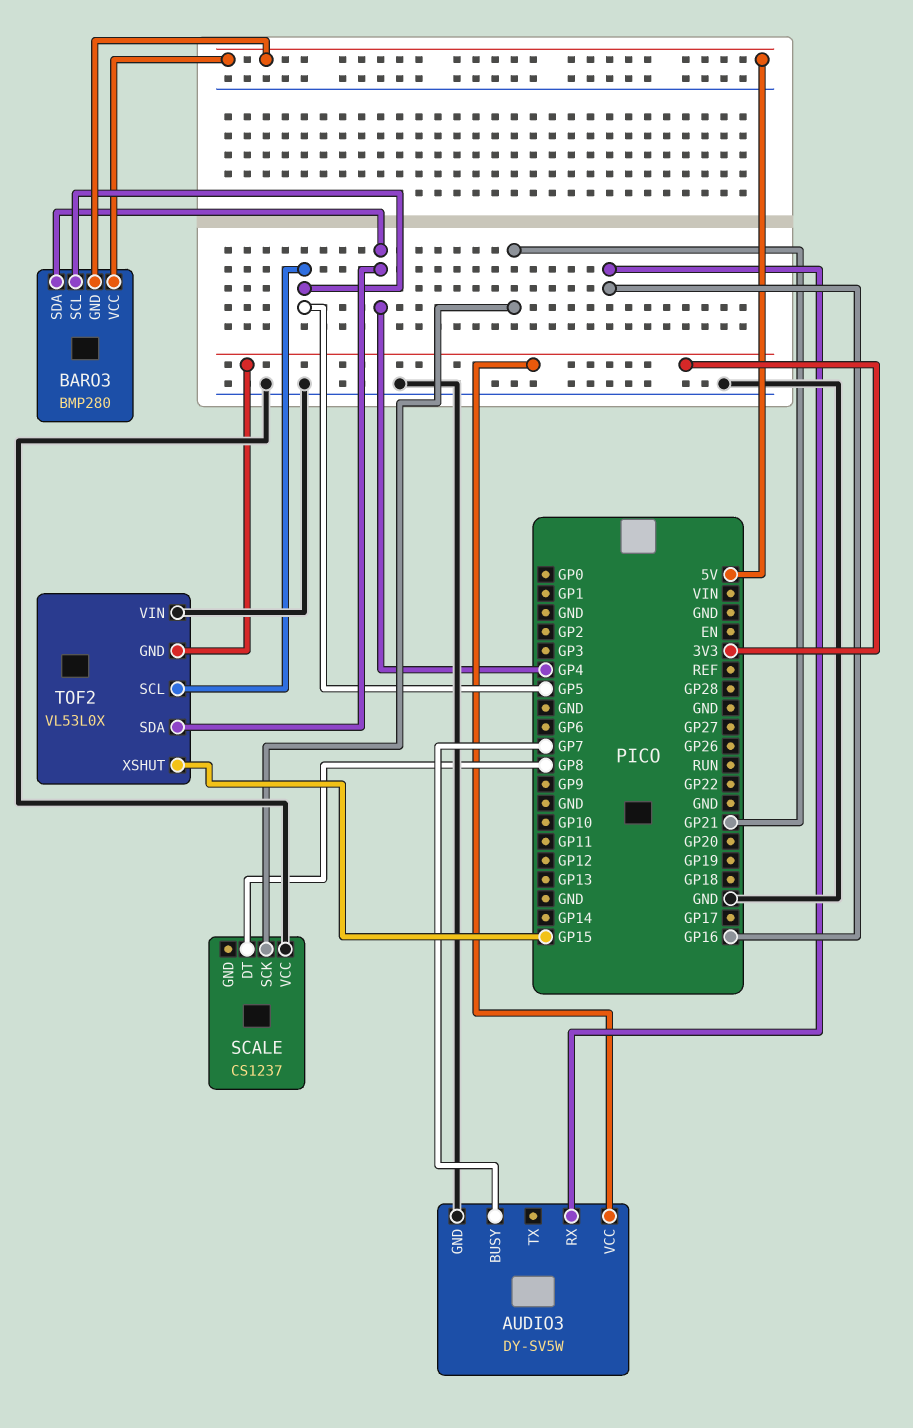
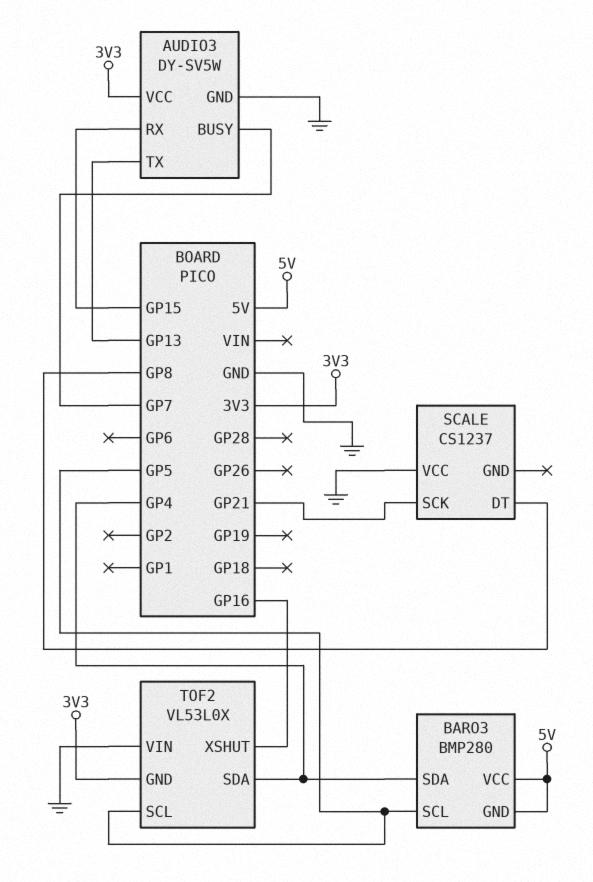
AUDIO3 pin RX: GP16 -> GP15
AUDIO3 pin TX: none -> GP13
TOF2 pin XSHUT: GP15 -> GP16

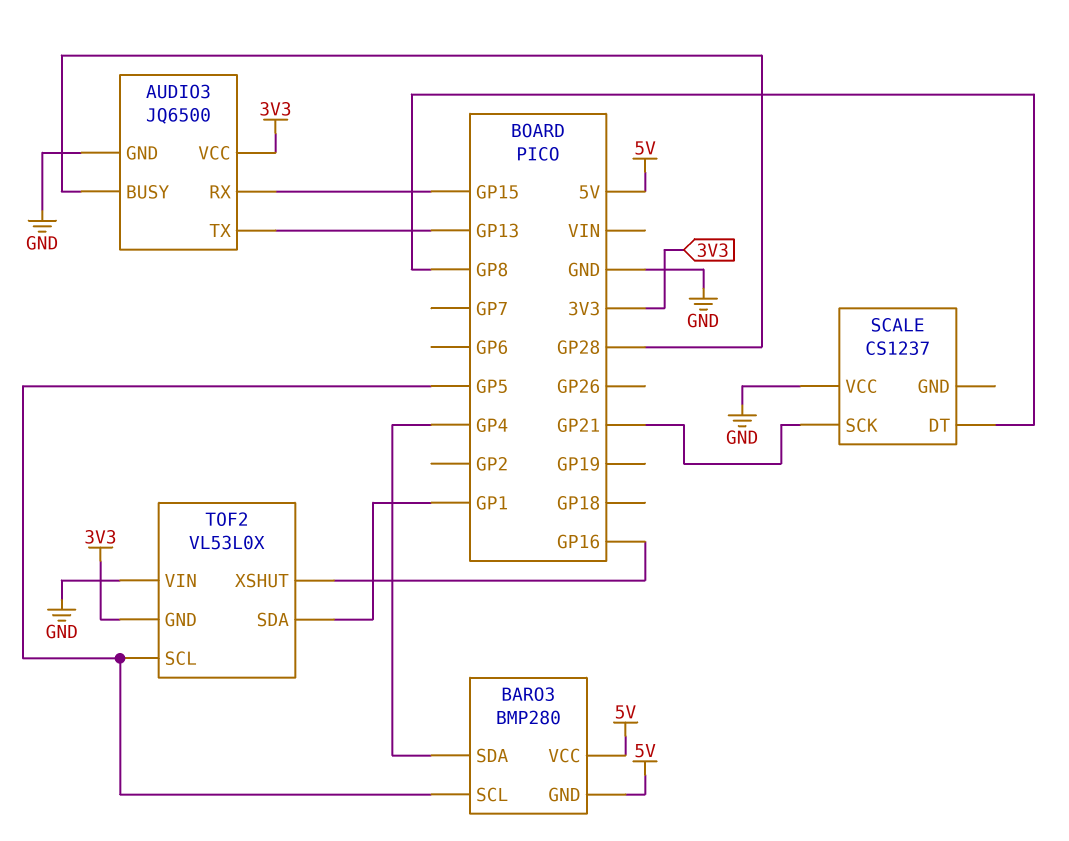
AUDIO3: DY-SV5W -> JQ6500
AUDIO3 pin BUSY: GP7 -> GP28
TOF2 pin SDA: GP4 -> GP1

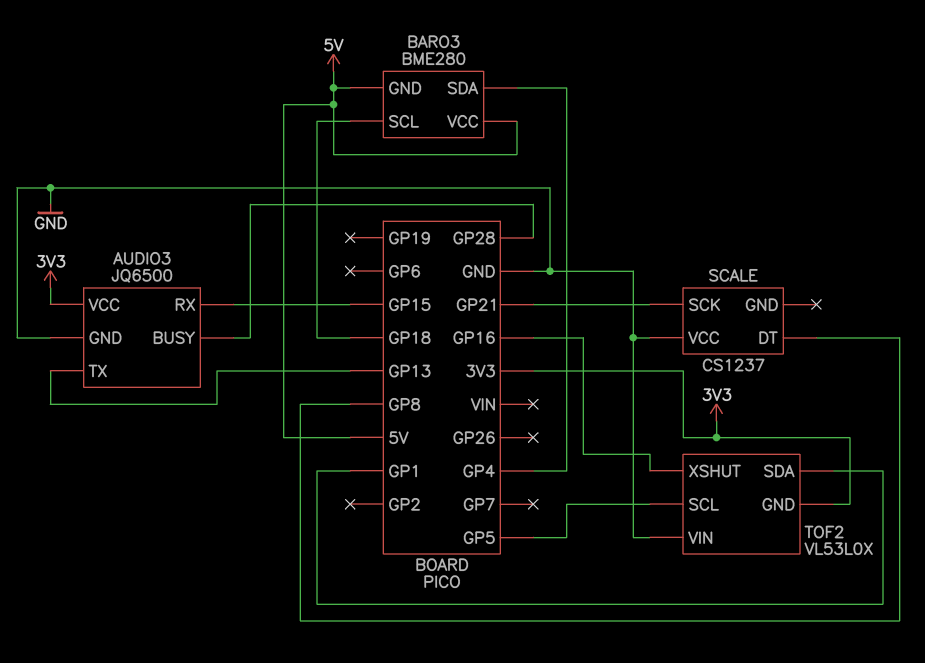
BARO3: BMP280 -> BME280
BARO3 pin SCL: GP5 -> GP18

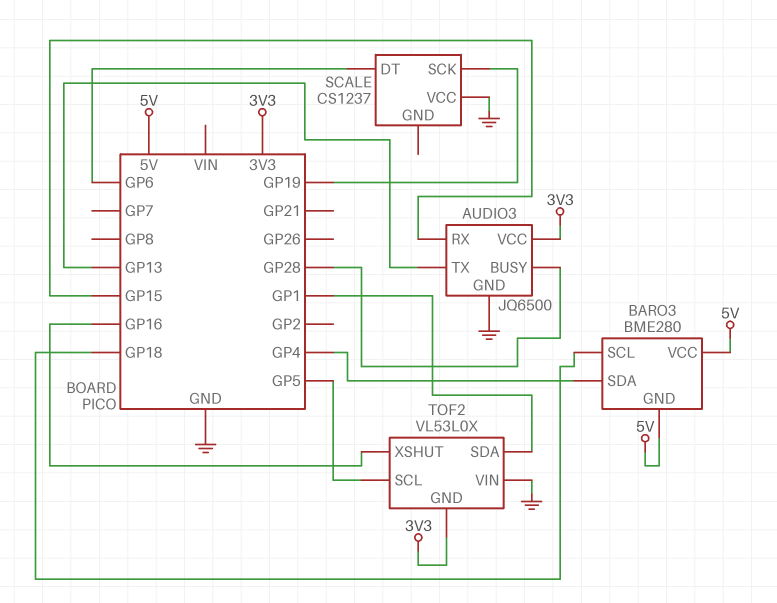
SCALE pin DT: GP8 -> GP6
SCALE pin SCK: GP21 -> GP19

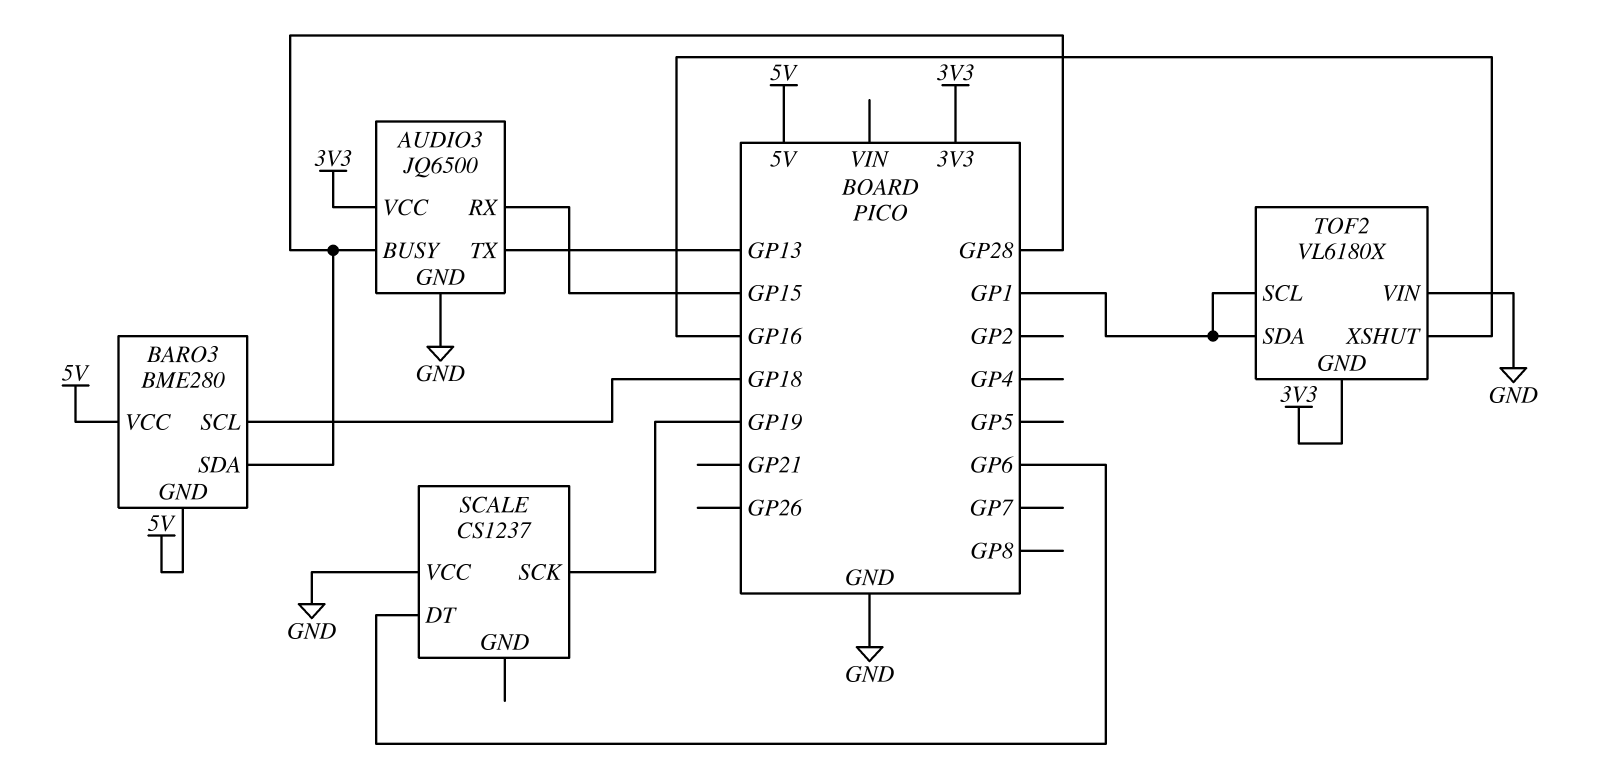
BARO3 pin SDA: GP4 -> GP28
TOF2: VL53L0X -> VL6180X
TOF2 pin SCL: GP5 -> GP1

